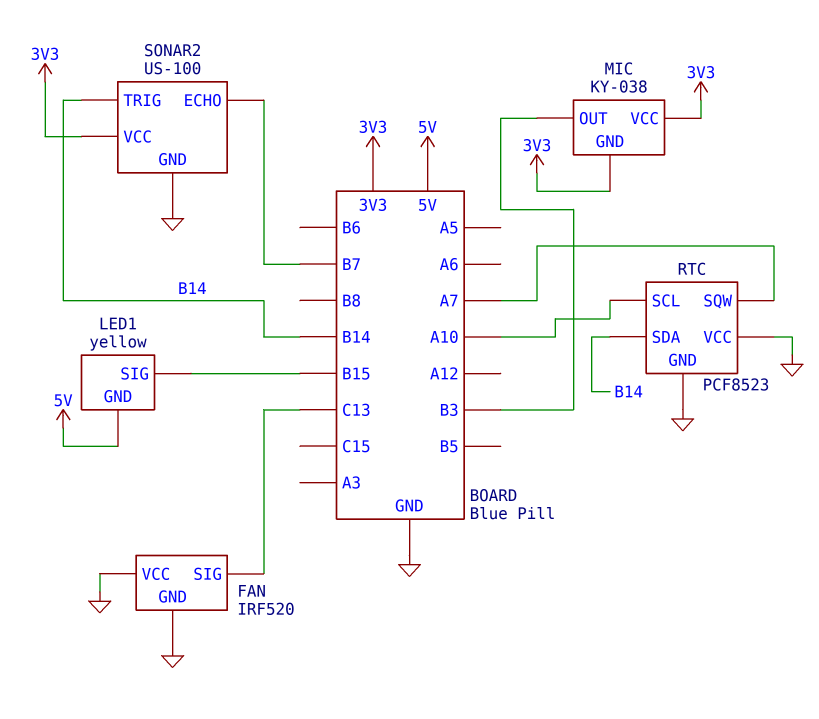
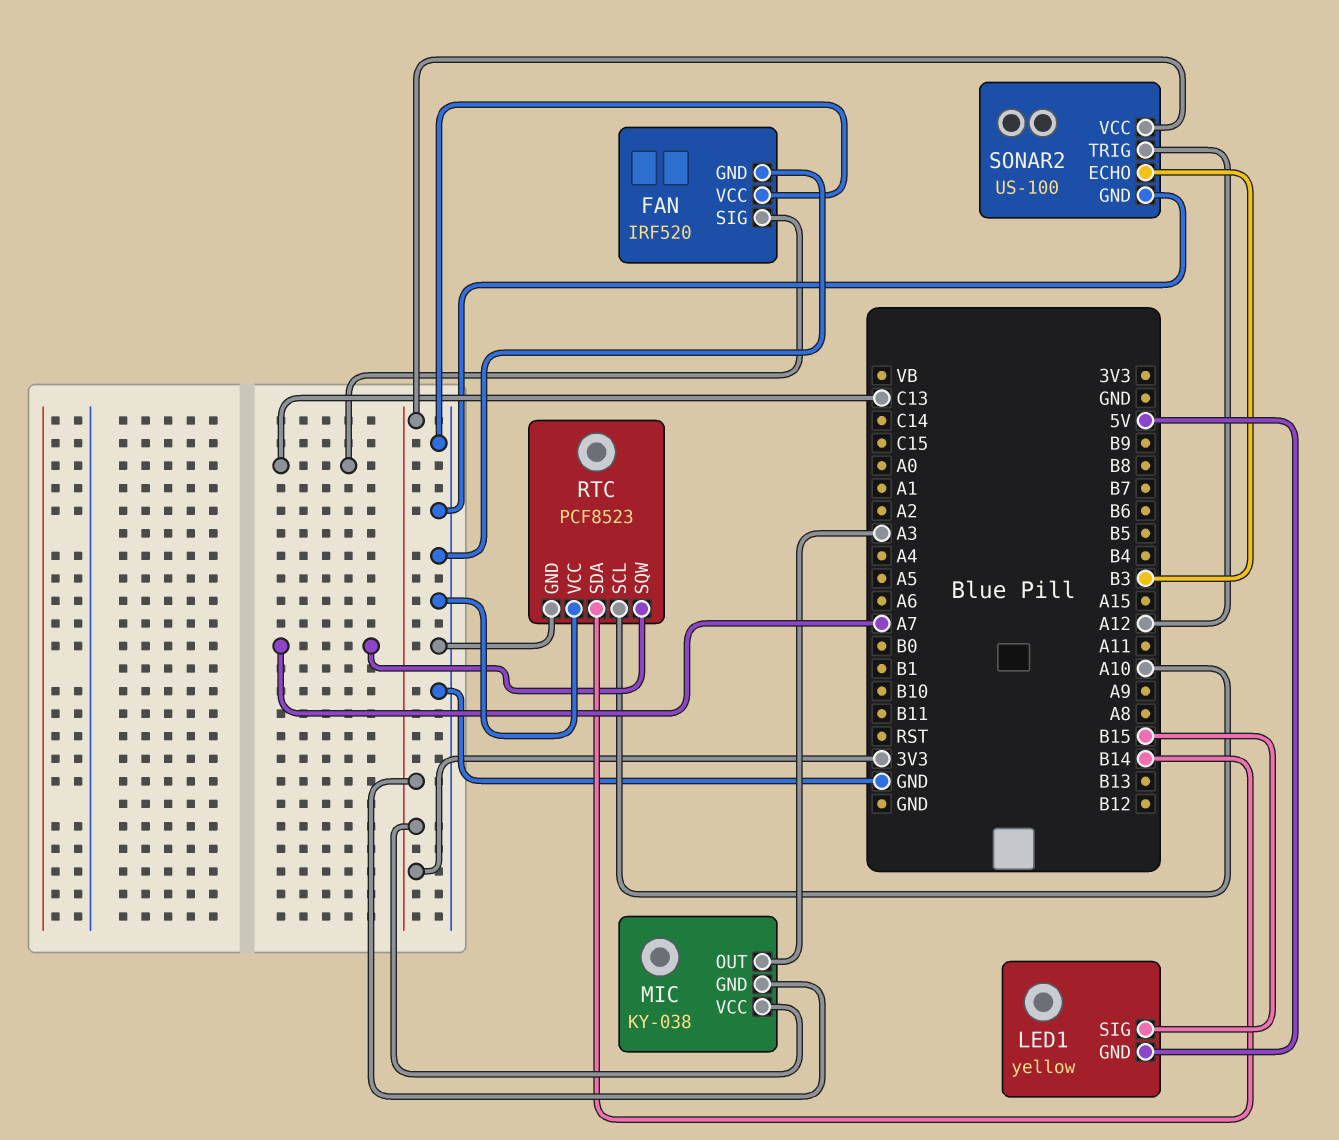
MIC pin OUT: B3 -> A3
SONAR2 pin ECHO: B7 -> B3
SONAR2 pin TRIG: B14 -> A12

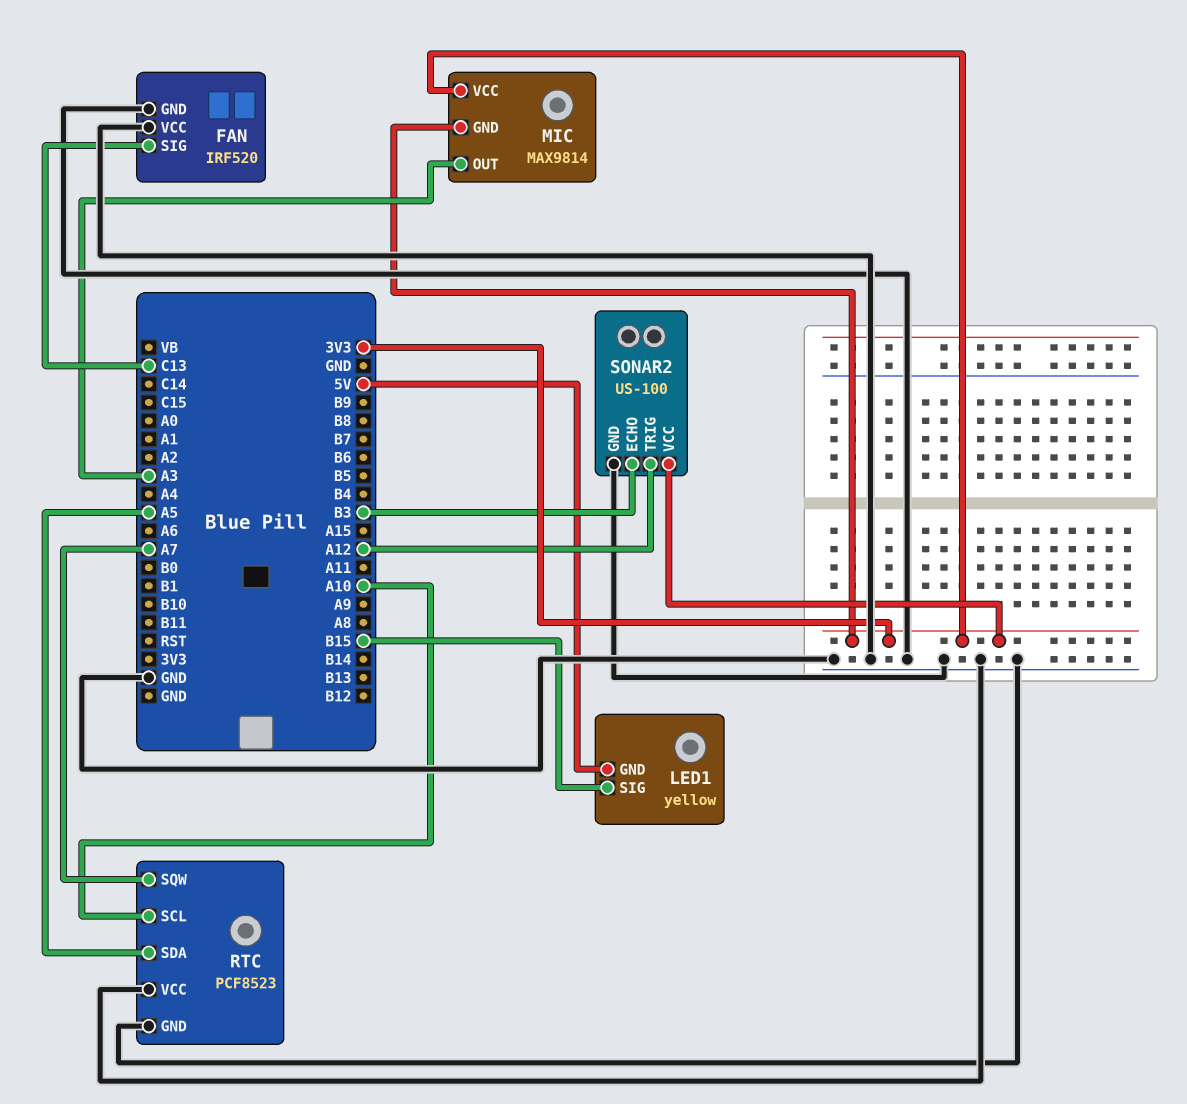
MIC: KY-038 -> MAX9814
RTC pin SDA: B14 -> A5

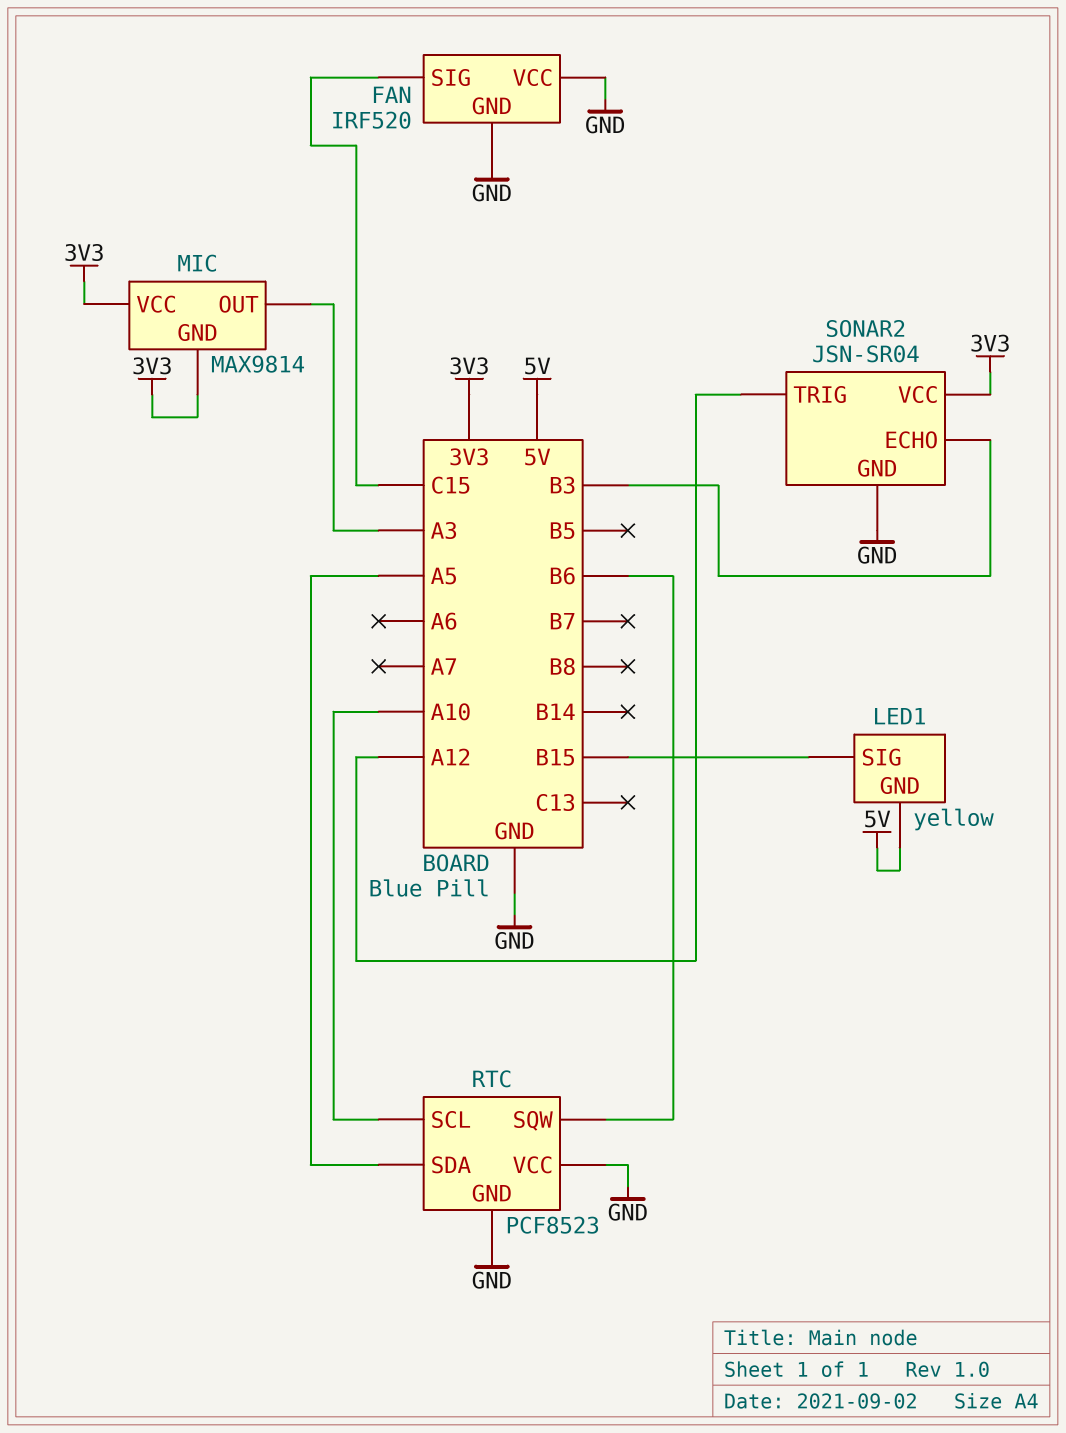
FAN pin SIG: C13 -> C15
RTC pin SQW: A7 -> B6
SONAR2: US-100 -> JSN-SR04

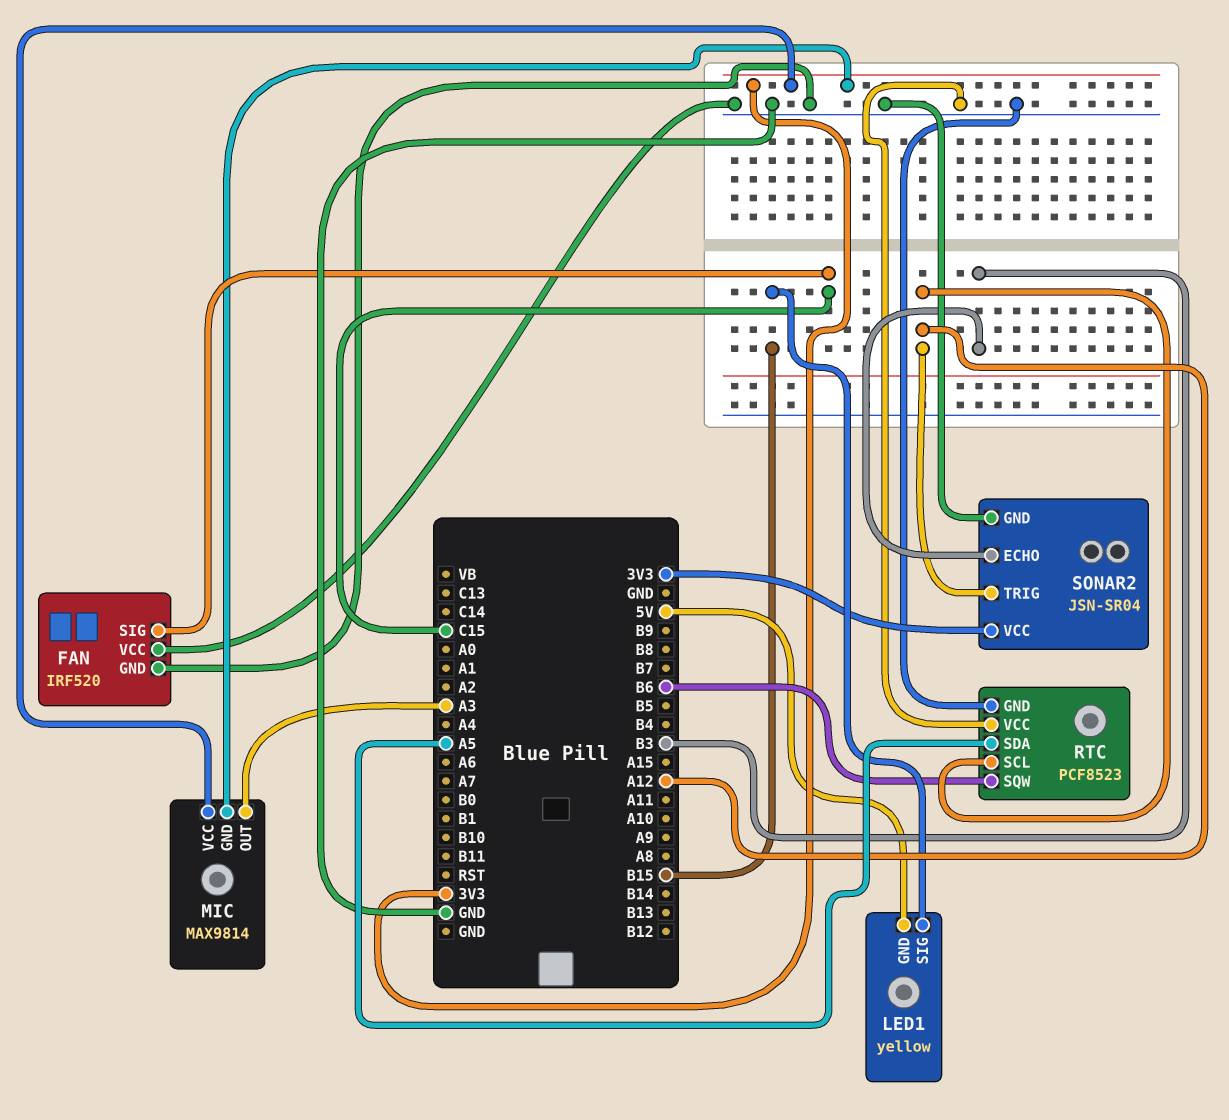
RTC pin SCL: A10 -> A12

